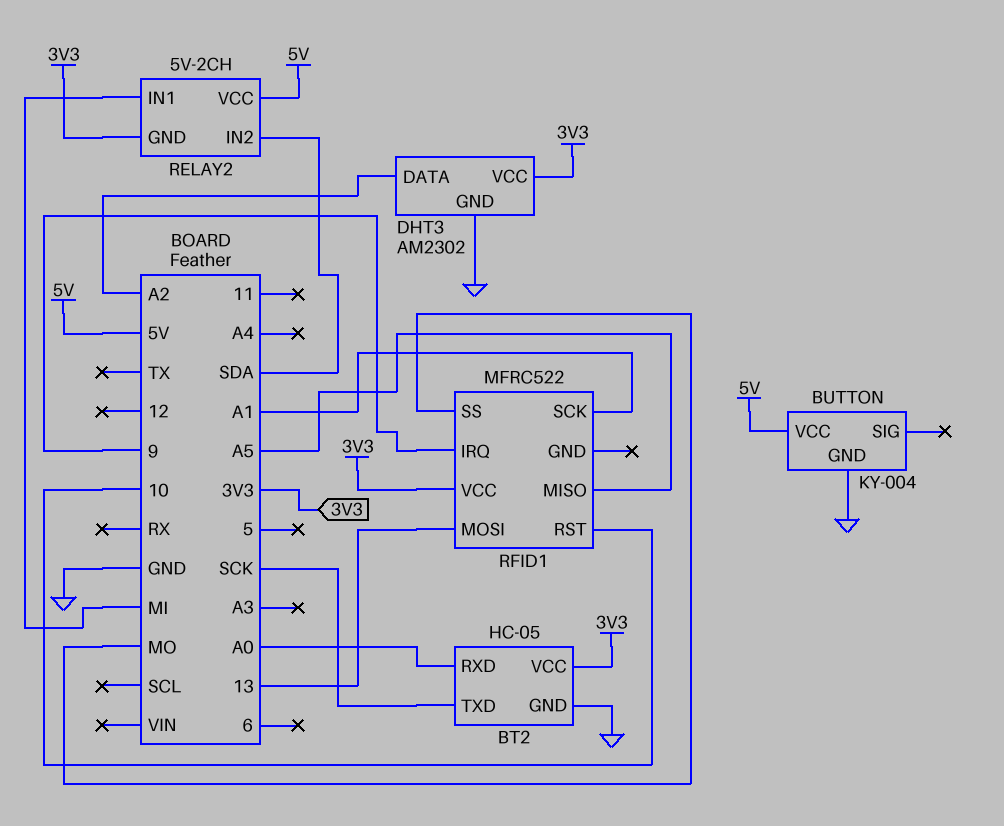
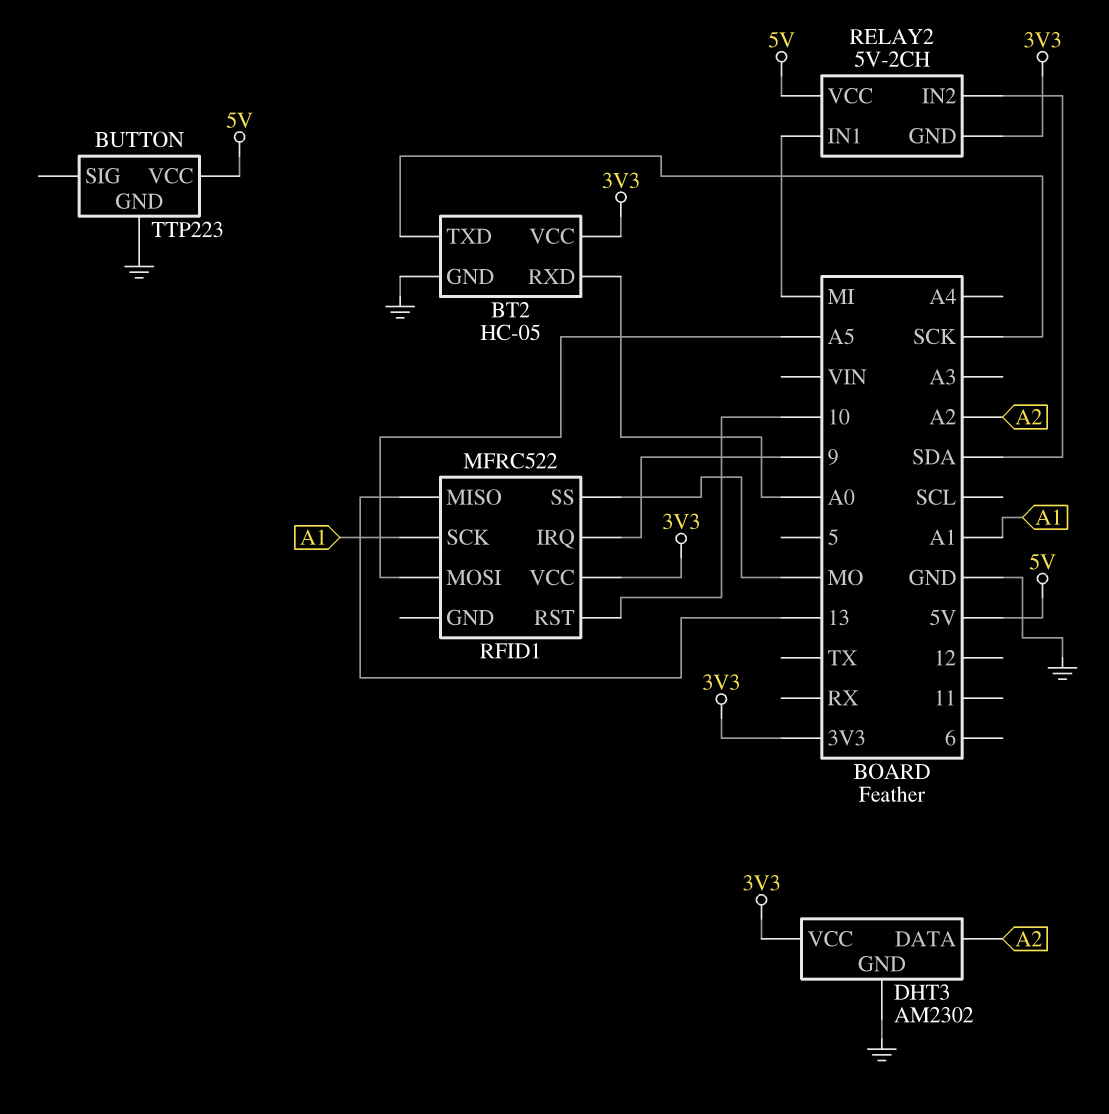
BUTTON: KY-004 -> TTP223
RFID1 pin MISO: A5 -> 13
RFID1 pin MOSI: 13 -> A5

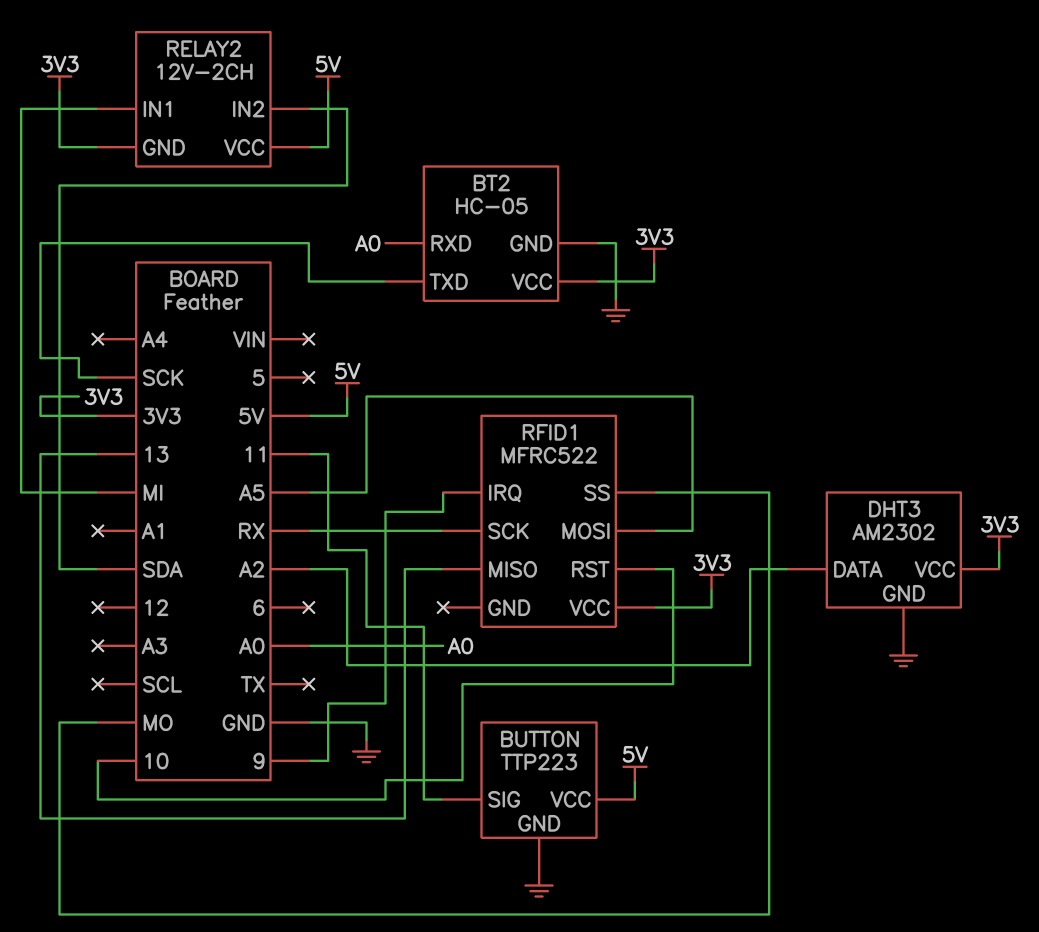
BUTTON pin SIG: none -> 11
RELAY2: 5V-2CH -> 12V-2CH
RFID1 pin SCK: A1 -> RX

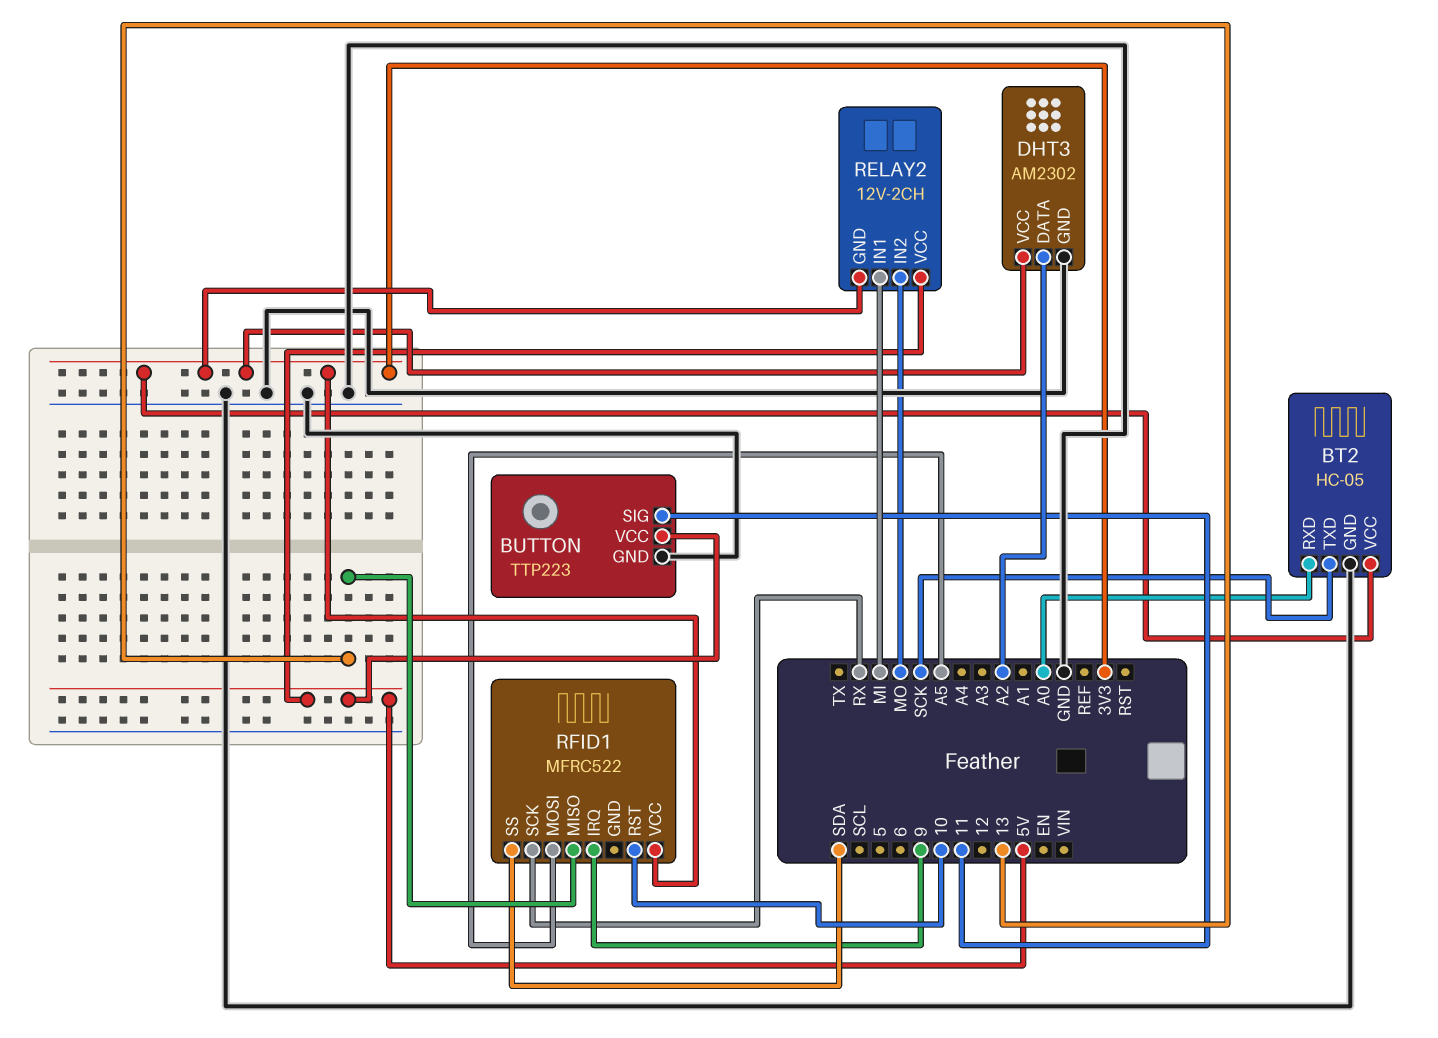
RELAY2 pin IN2: SDA -> MO
RFID1 pin SS: MO -> SDA

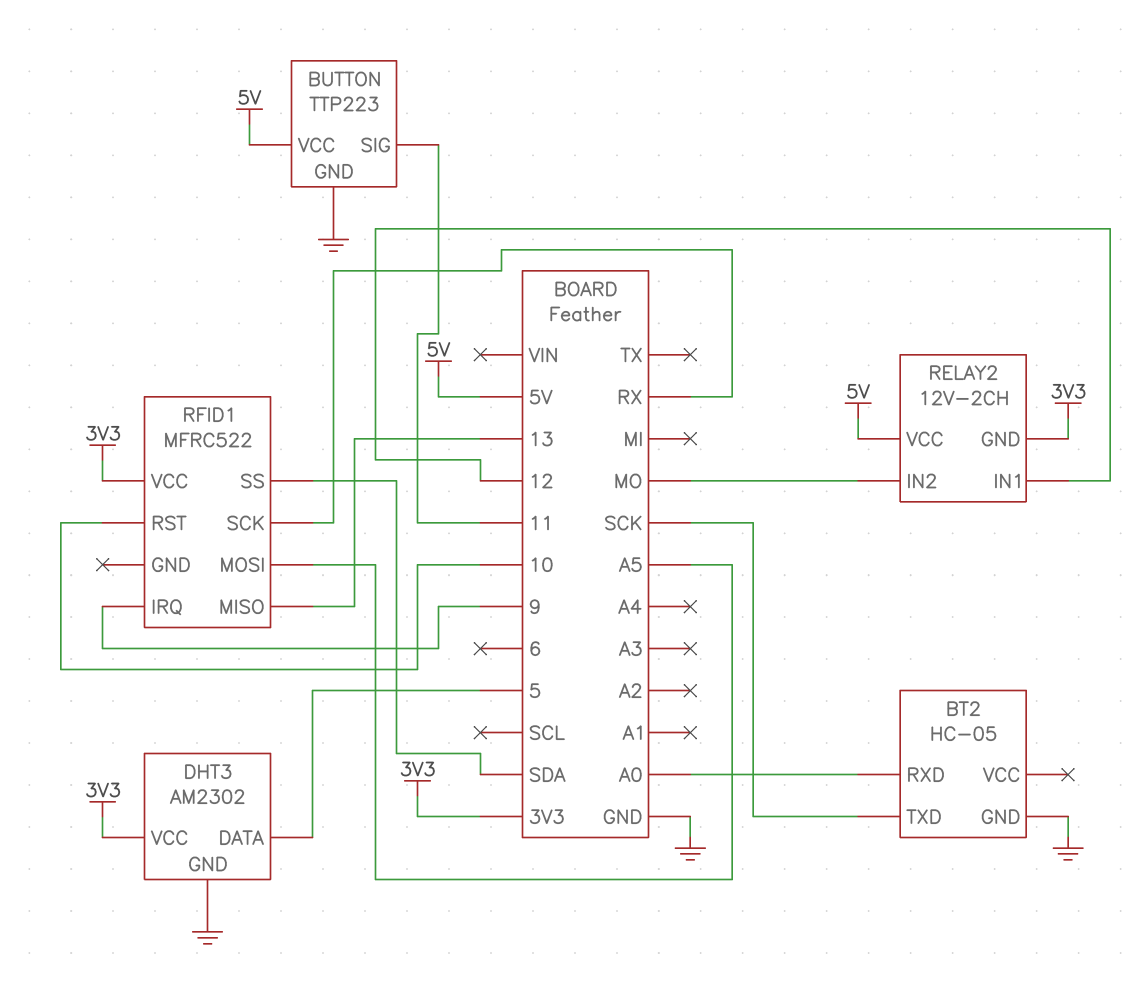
BT2 pin VCC: 3V3 -> none
DHT3 pin DATA: A2 -> 5
RELAY2 pin IN1: MI -> 12

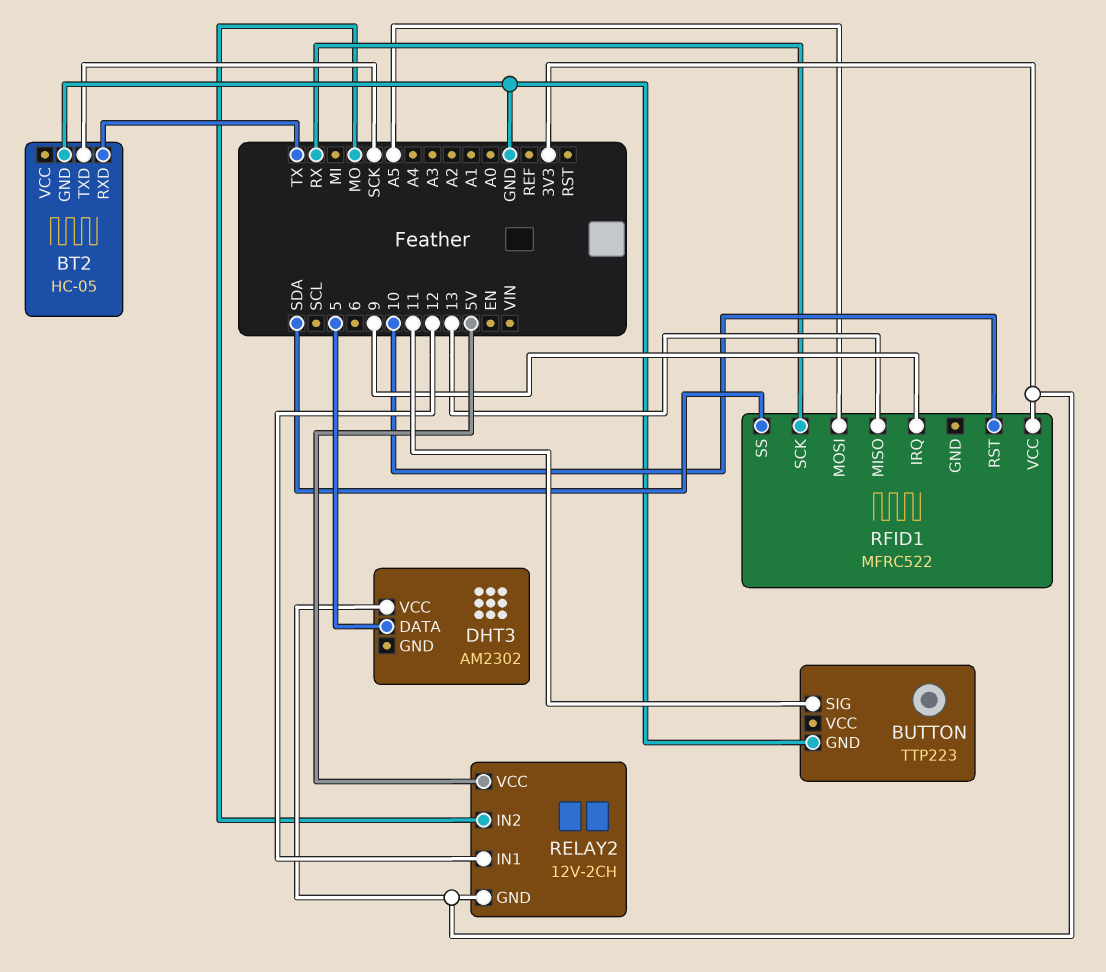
BT2 pin RXD: A0 -> TX
BUTTON pin VCC: 5V -> none
DHT3 pin GND: GND -> none

